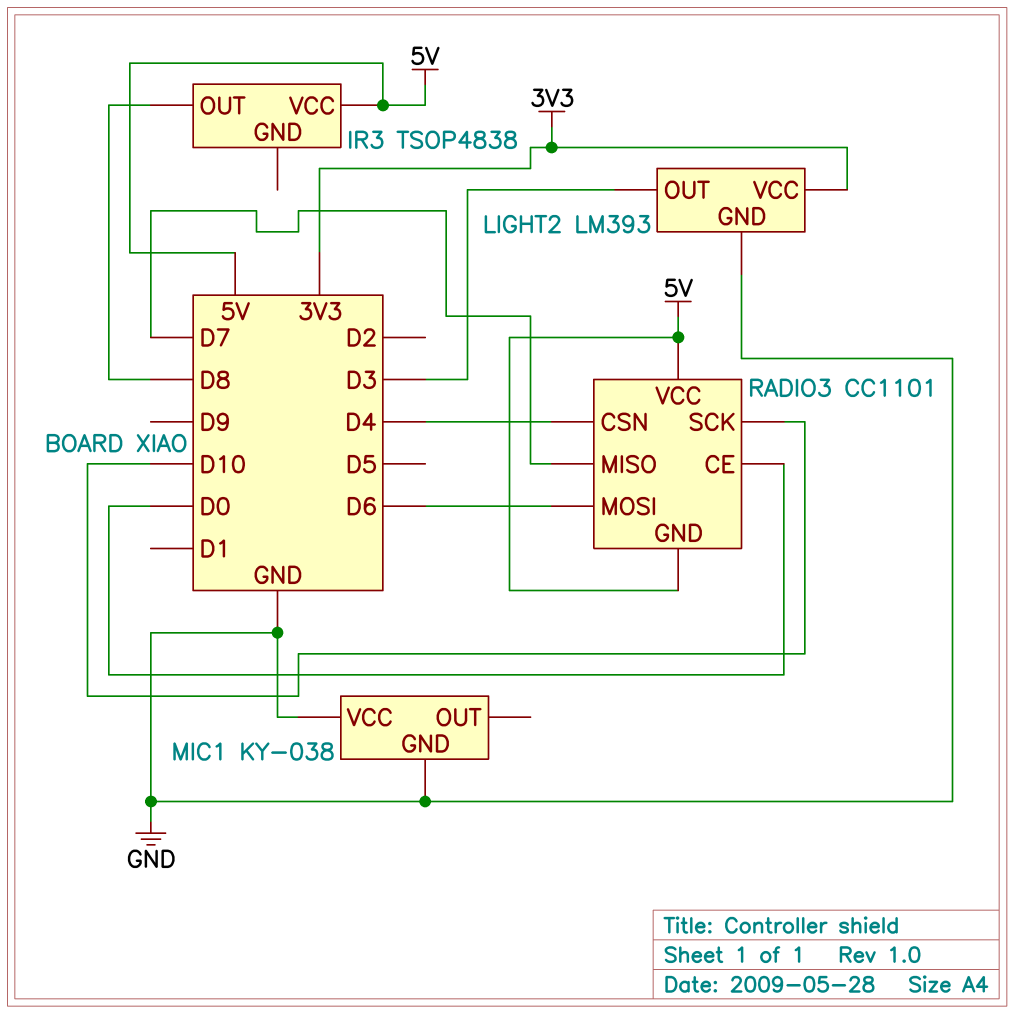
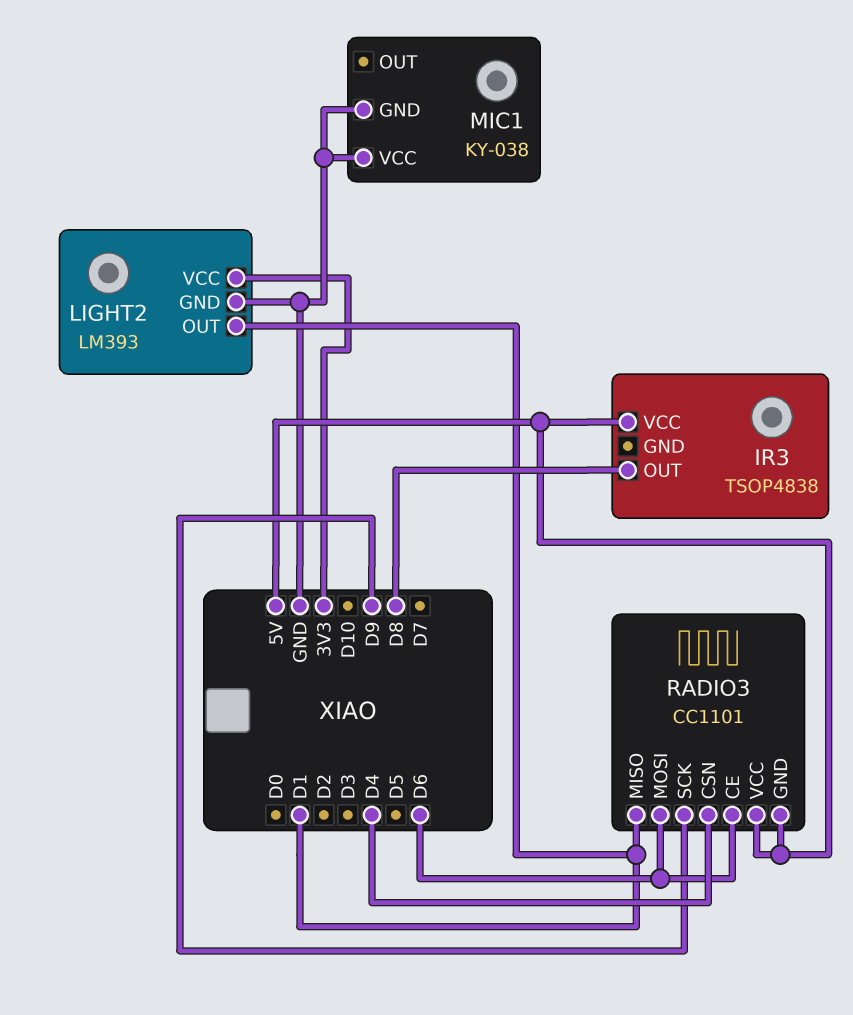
LIGHT2 pin OUT: D3 -> D1
RADIO3 pin CE: D0 -> D6
RADIO3 pin MISO: D7 -> D1
RADIO3 pin SCK: D10 -> D9

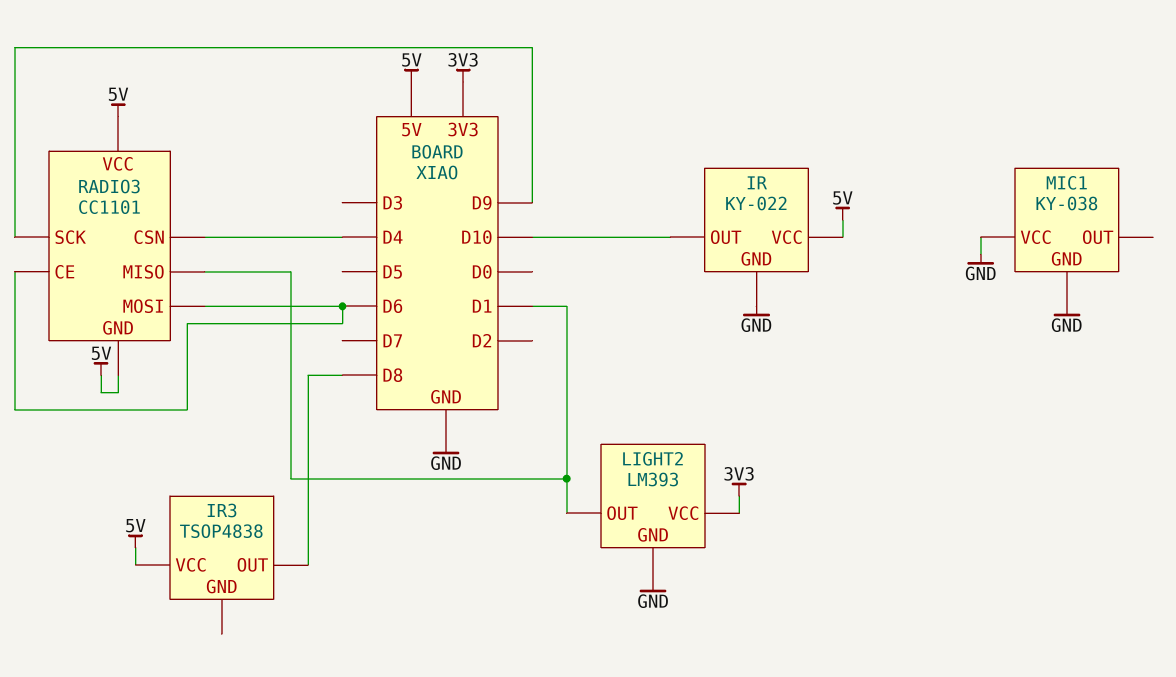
IR: none -> KY-022
IR pin GND: none -> GND
IR pin OUT: none -> D10
IR pin VCC: none -> 5V

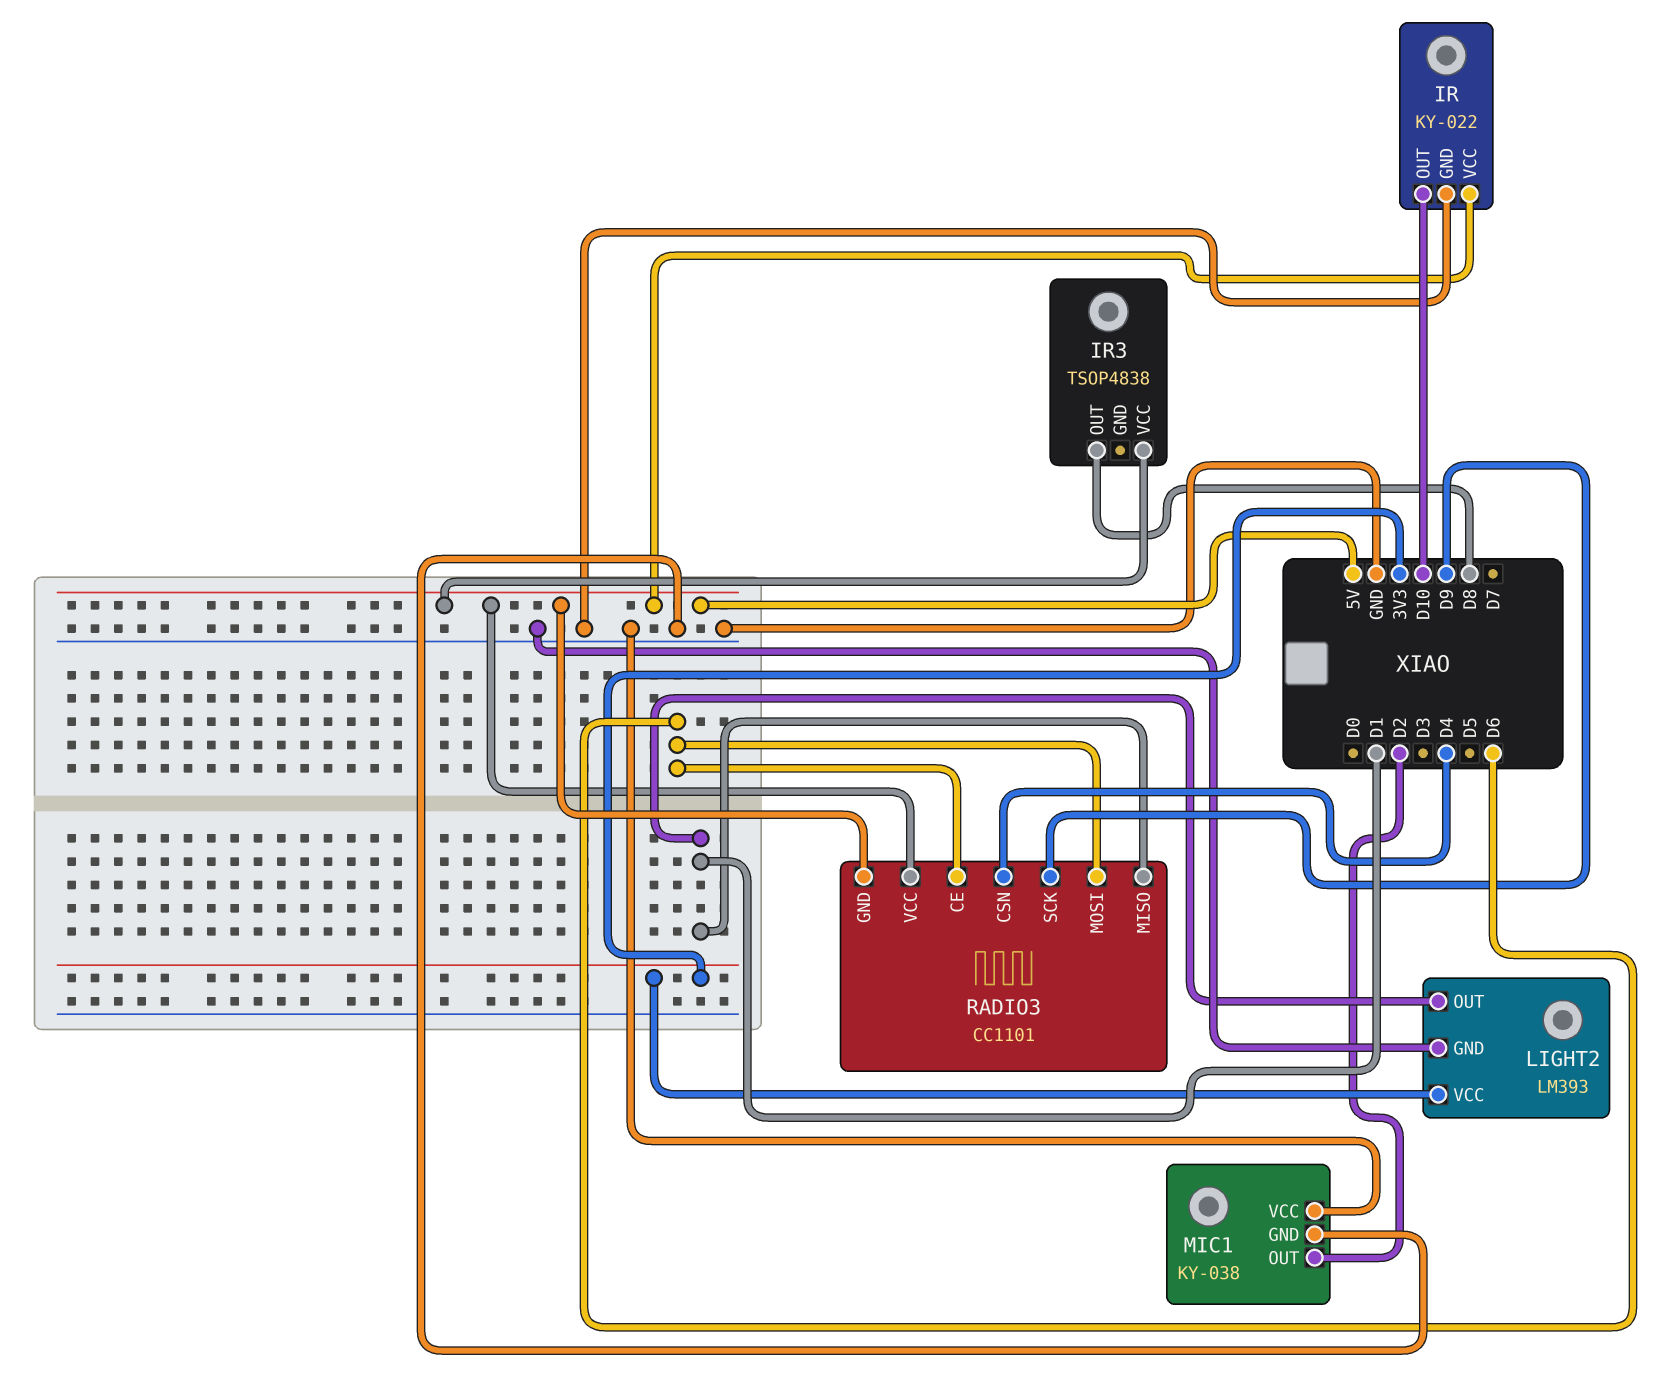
MIC1 pin OUT: none -> D2

